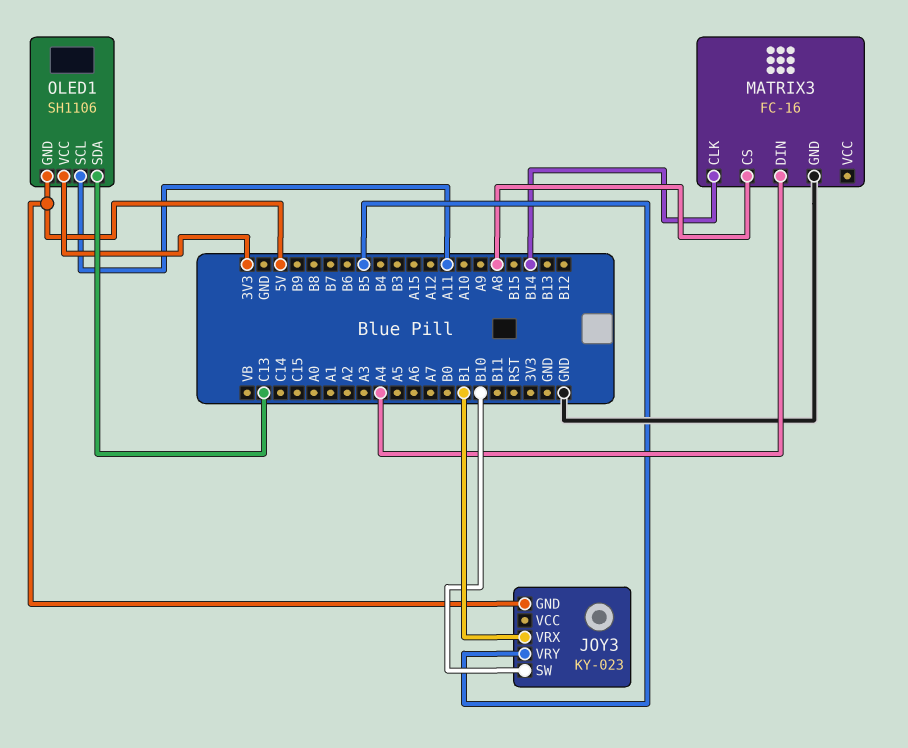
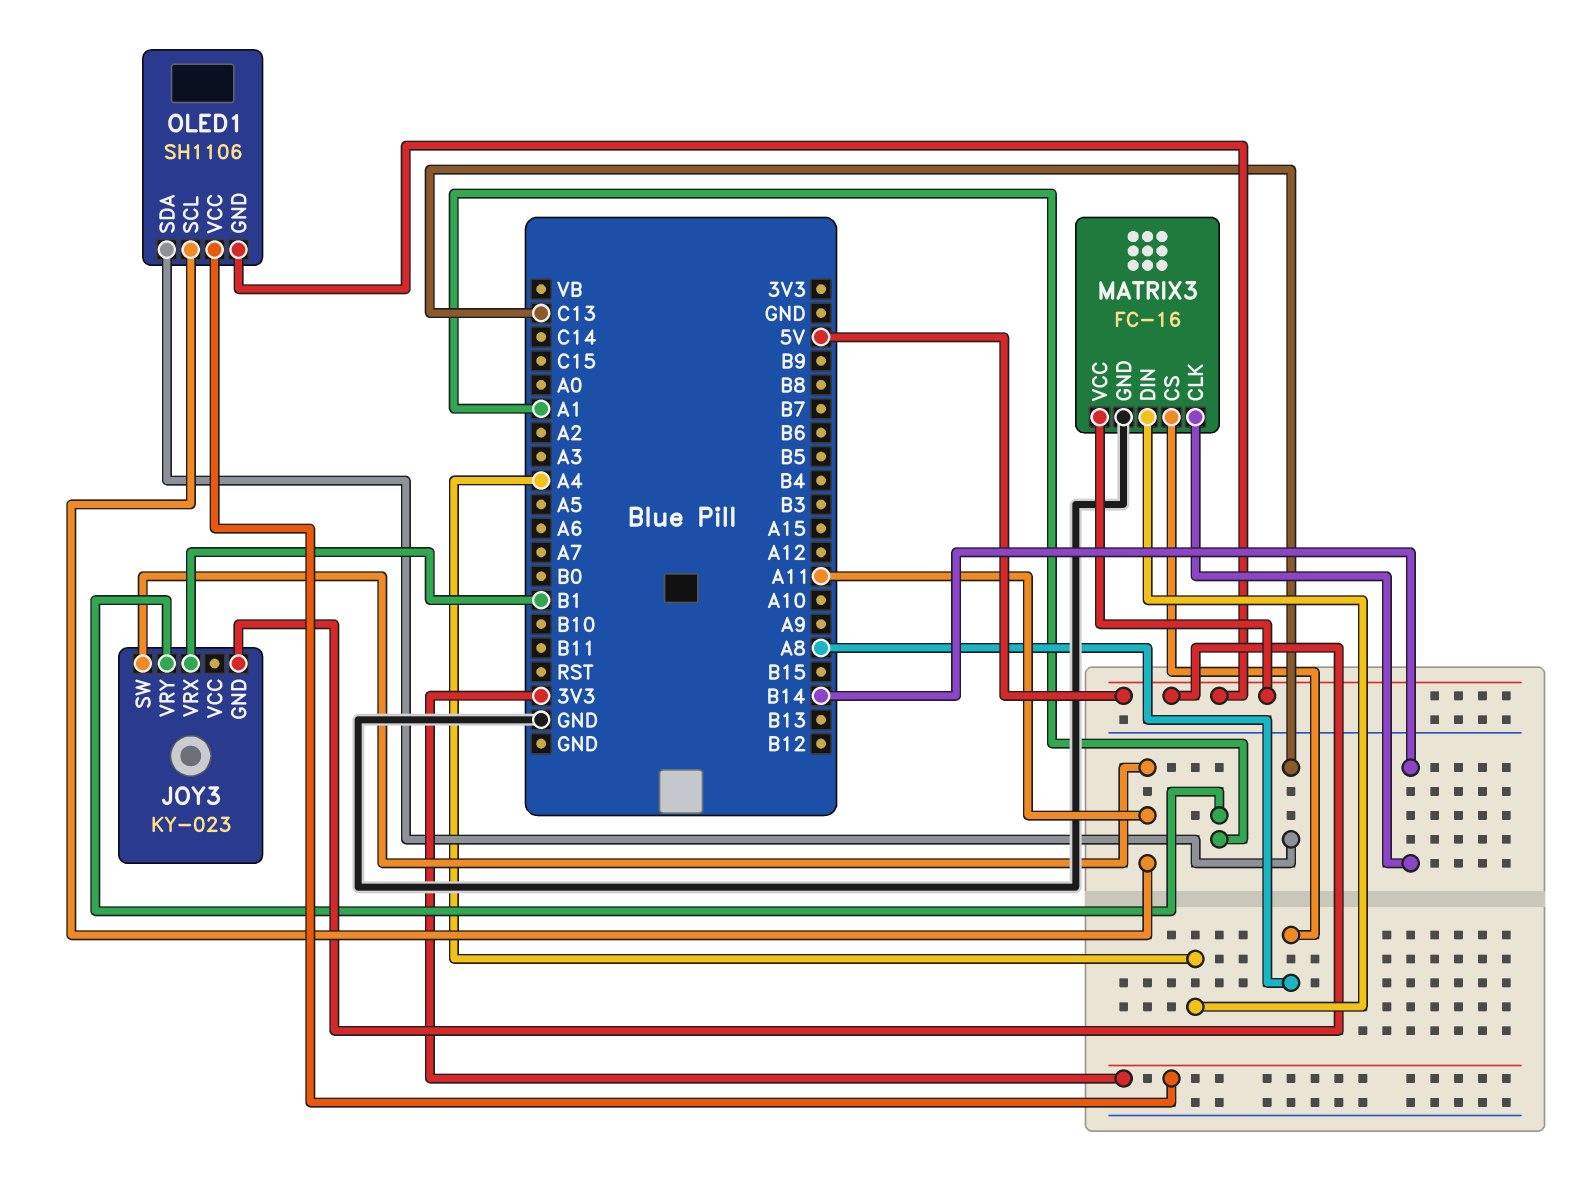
JOY3 pin SW: B10 -> A11
JOY3 pin VRY: B5 -> A1
MATRIX3 pin VCC: none -> 5V

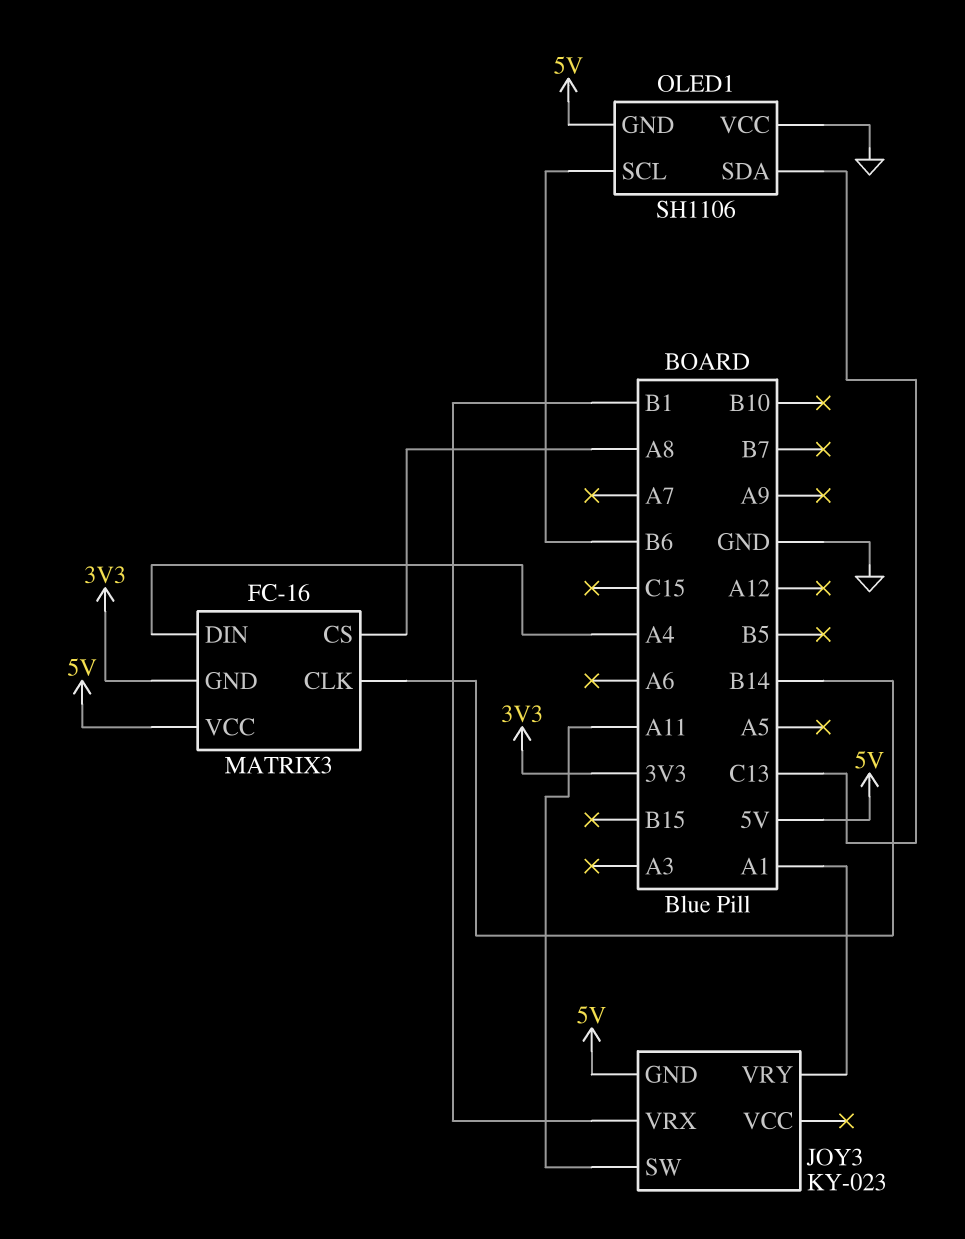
MATRIX3 pin GND: GND -> 3V3
OLED1 pin SCL: A11 -> B6
OLED1 pin VCC: 3V3 -> GND

